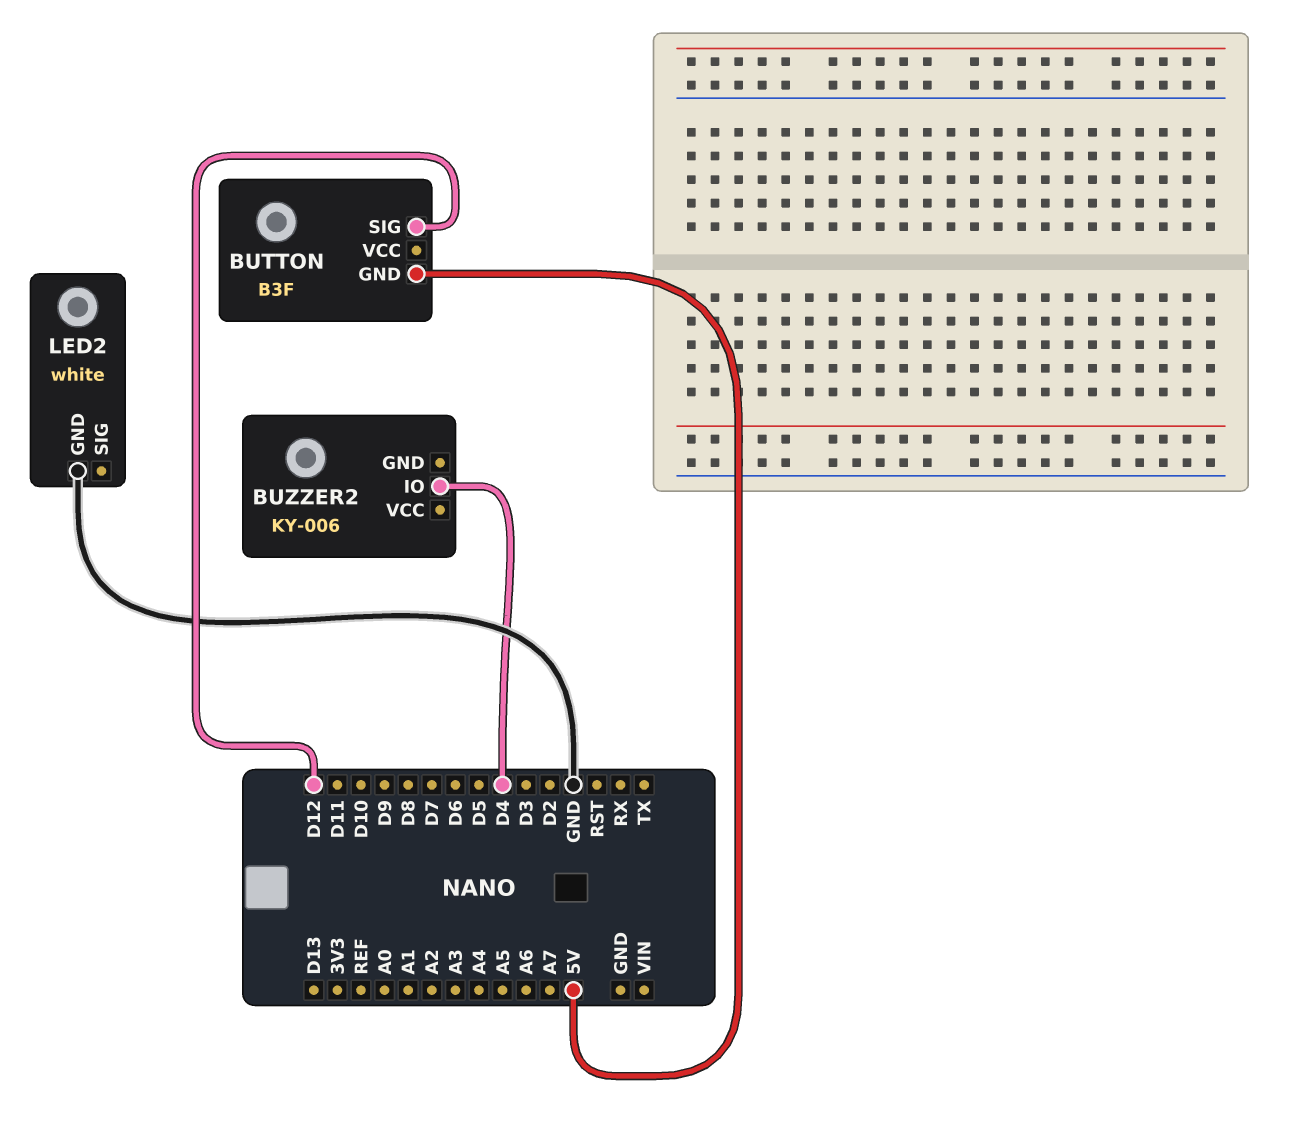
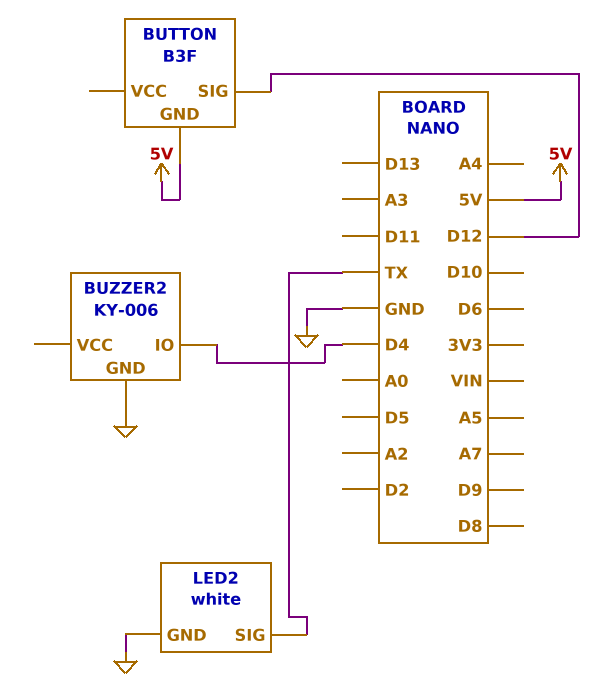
BUZZER2 pin GND: none -> GND
LED2 pin SIG: none -> TX

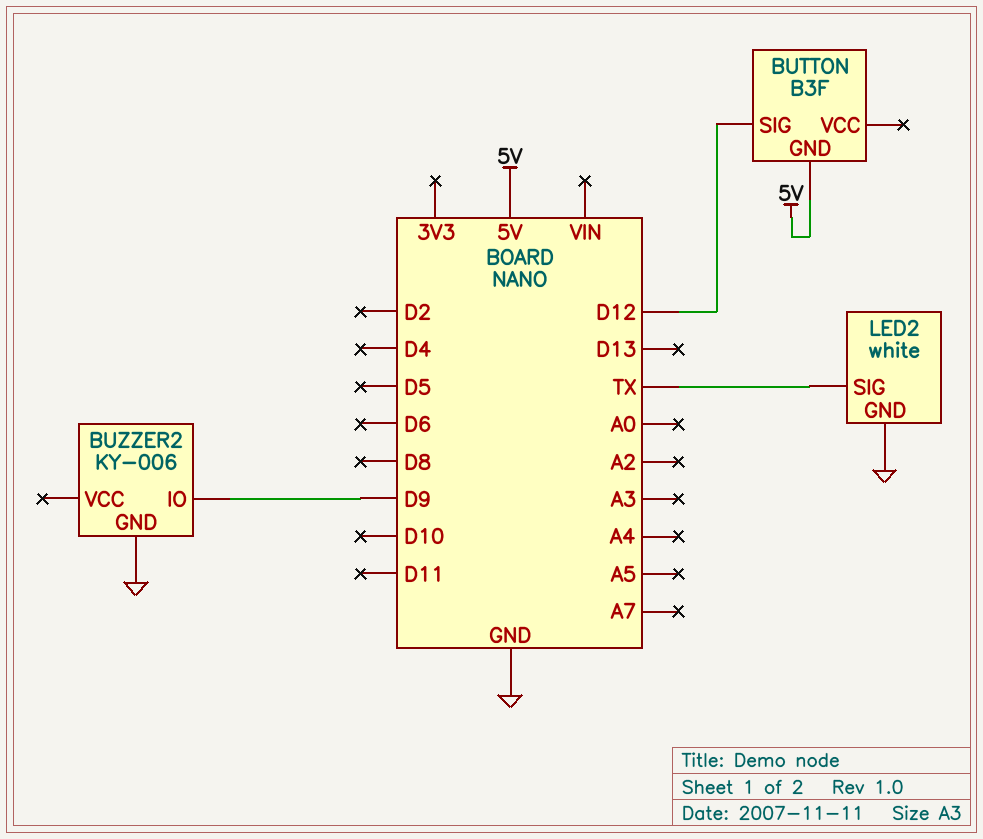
BUZZER2 pin IO: D4 -> D9

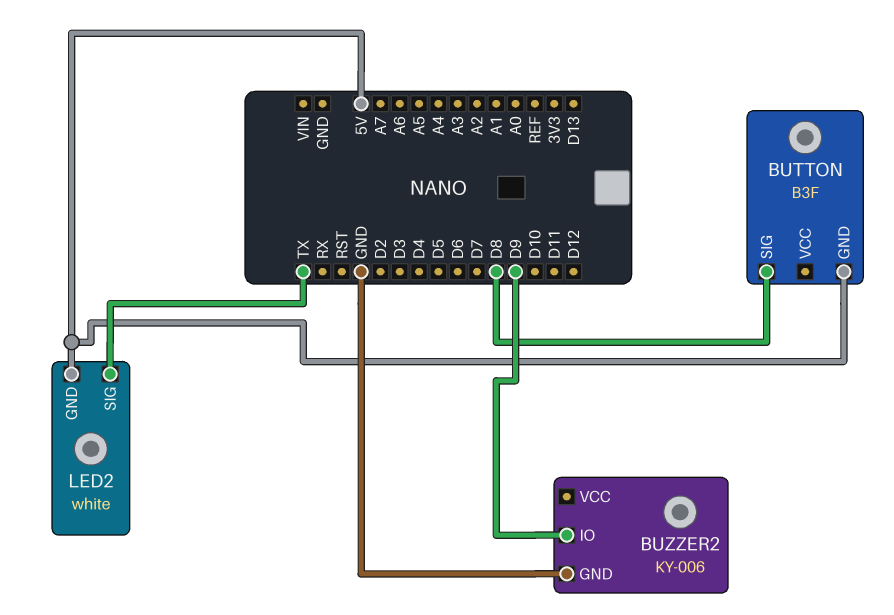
BUTTON pin SIG: D12 -> D8
LED2 pin GND: GND -> 5V

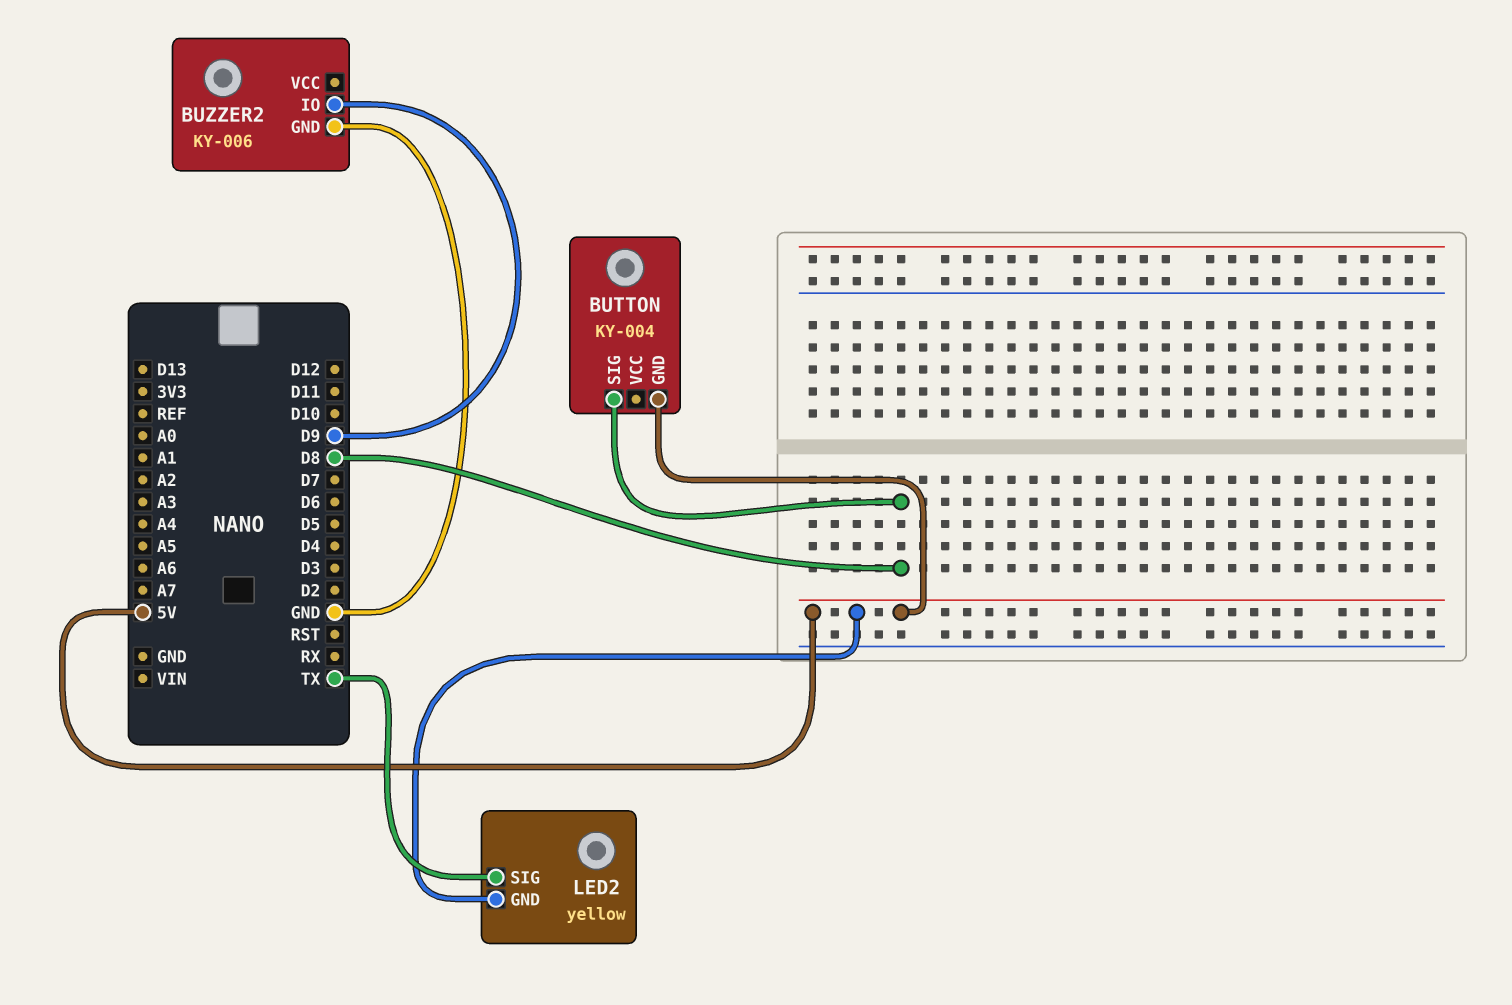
BUTTON: B3F -> KY-004
LED2: white -> yellow

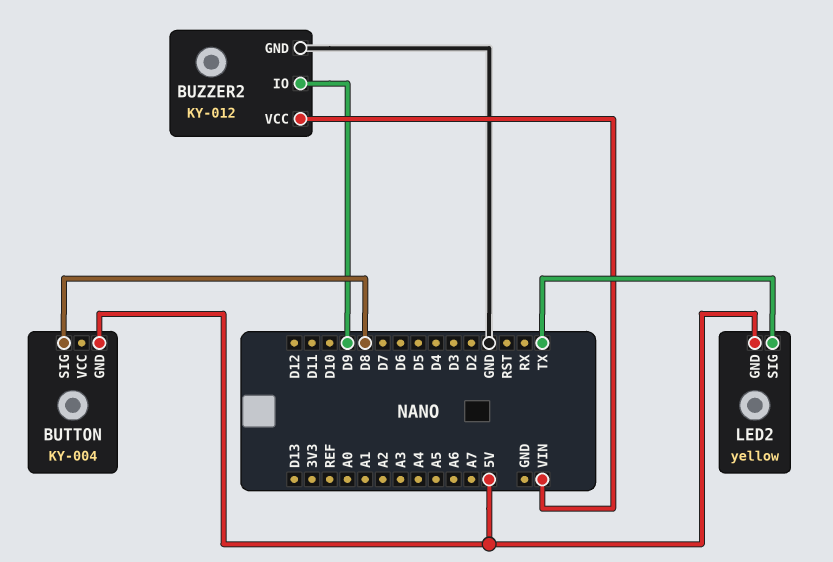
BUZZER2: KY-006 -> KY-012
BUZZER2 pin VCC: none -> VIN

